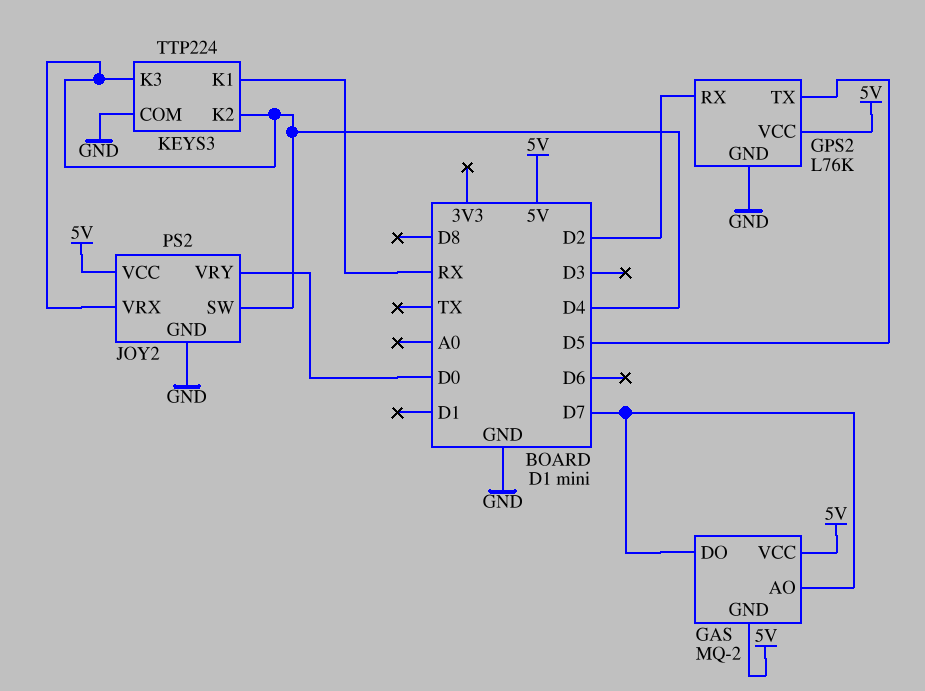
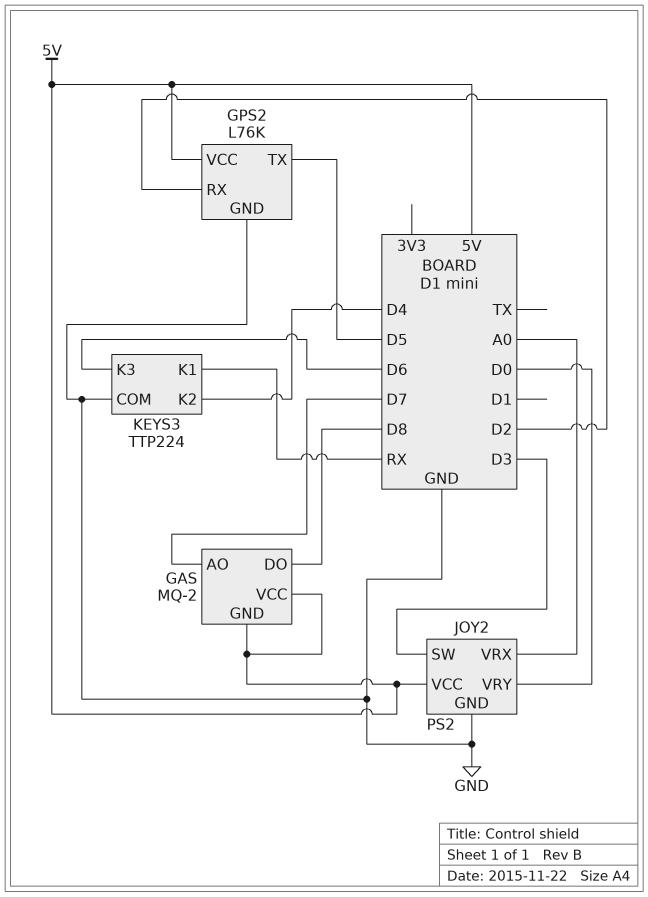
GAS pin DO: D7 -> D8
JOY2 pin SW: D4 -> D3
JOY2 pin VRX: D4 -> A0
KEYS3 pin K3: D4 -> D6

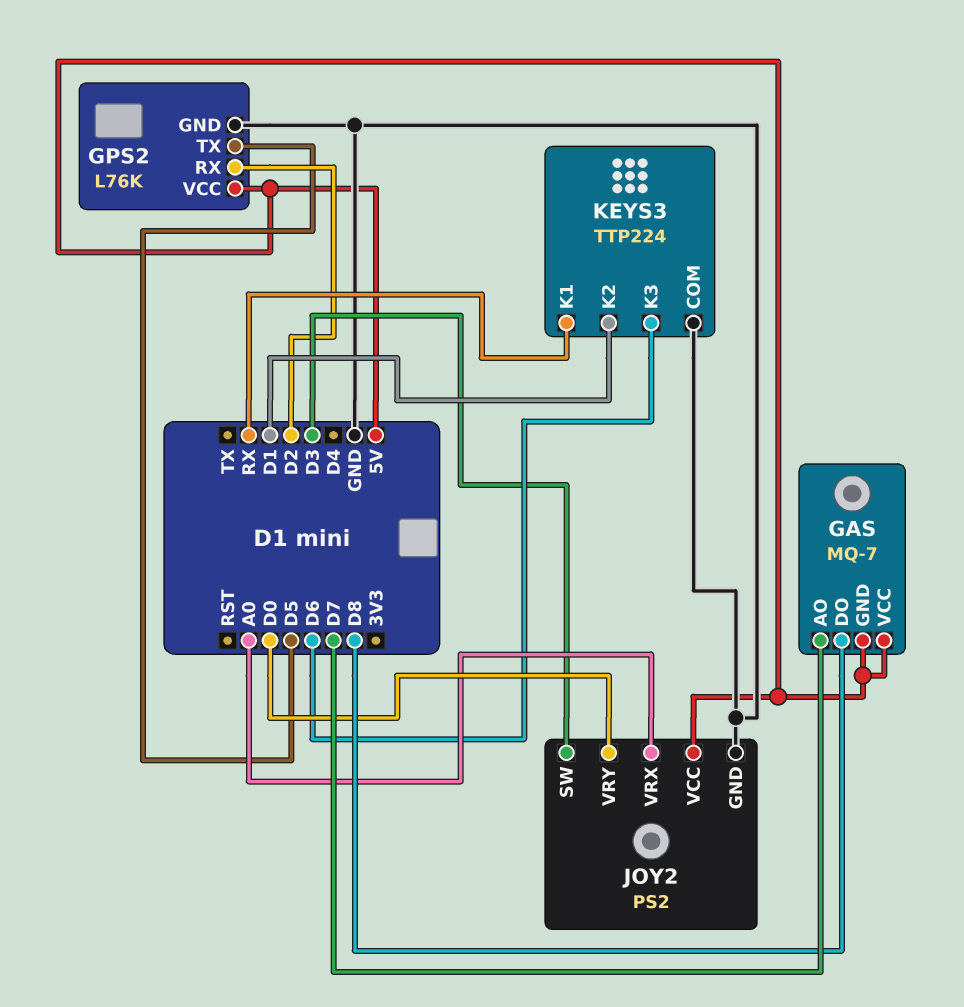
GAS: MQ-2 -> MQ-7
KEYS3 pin K2: D4 -> D1

